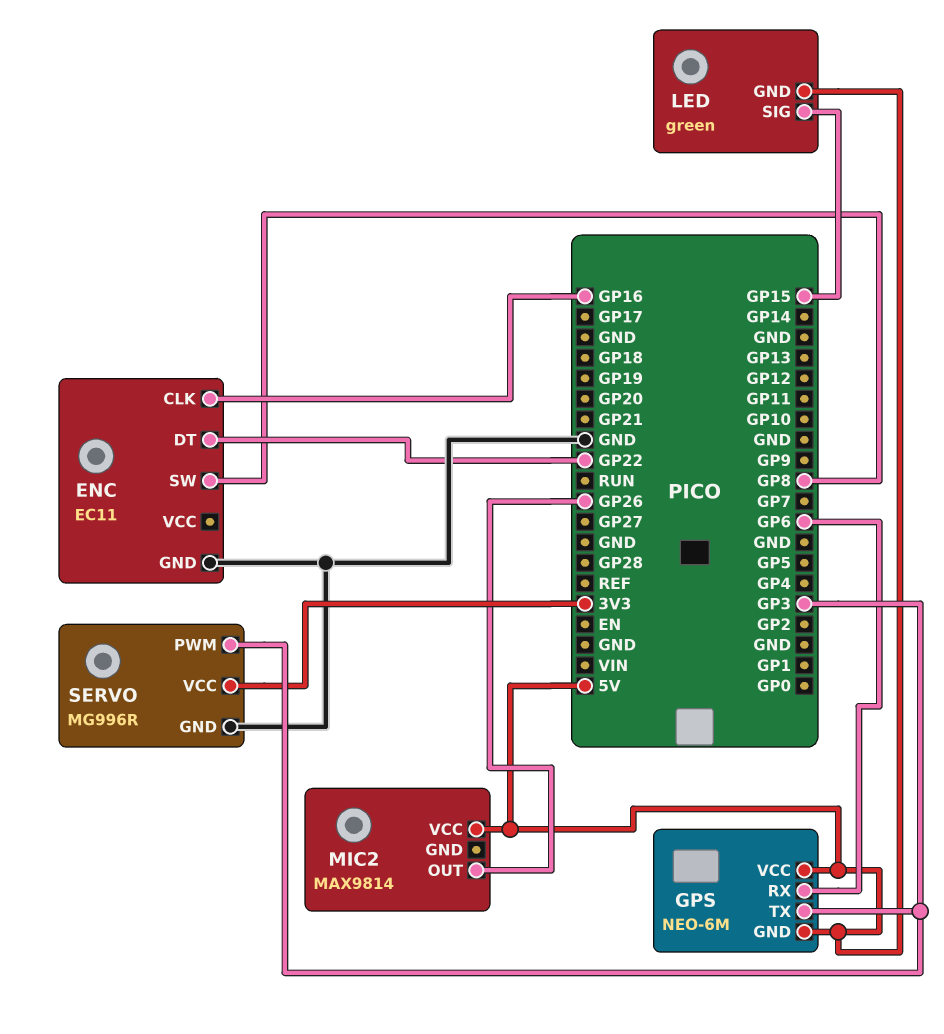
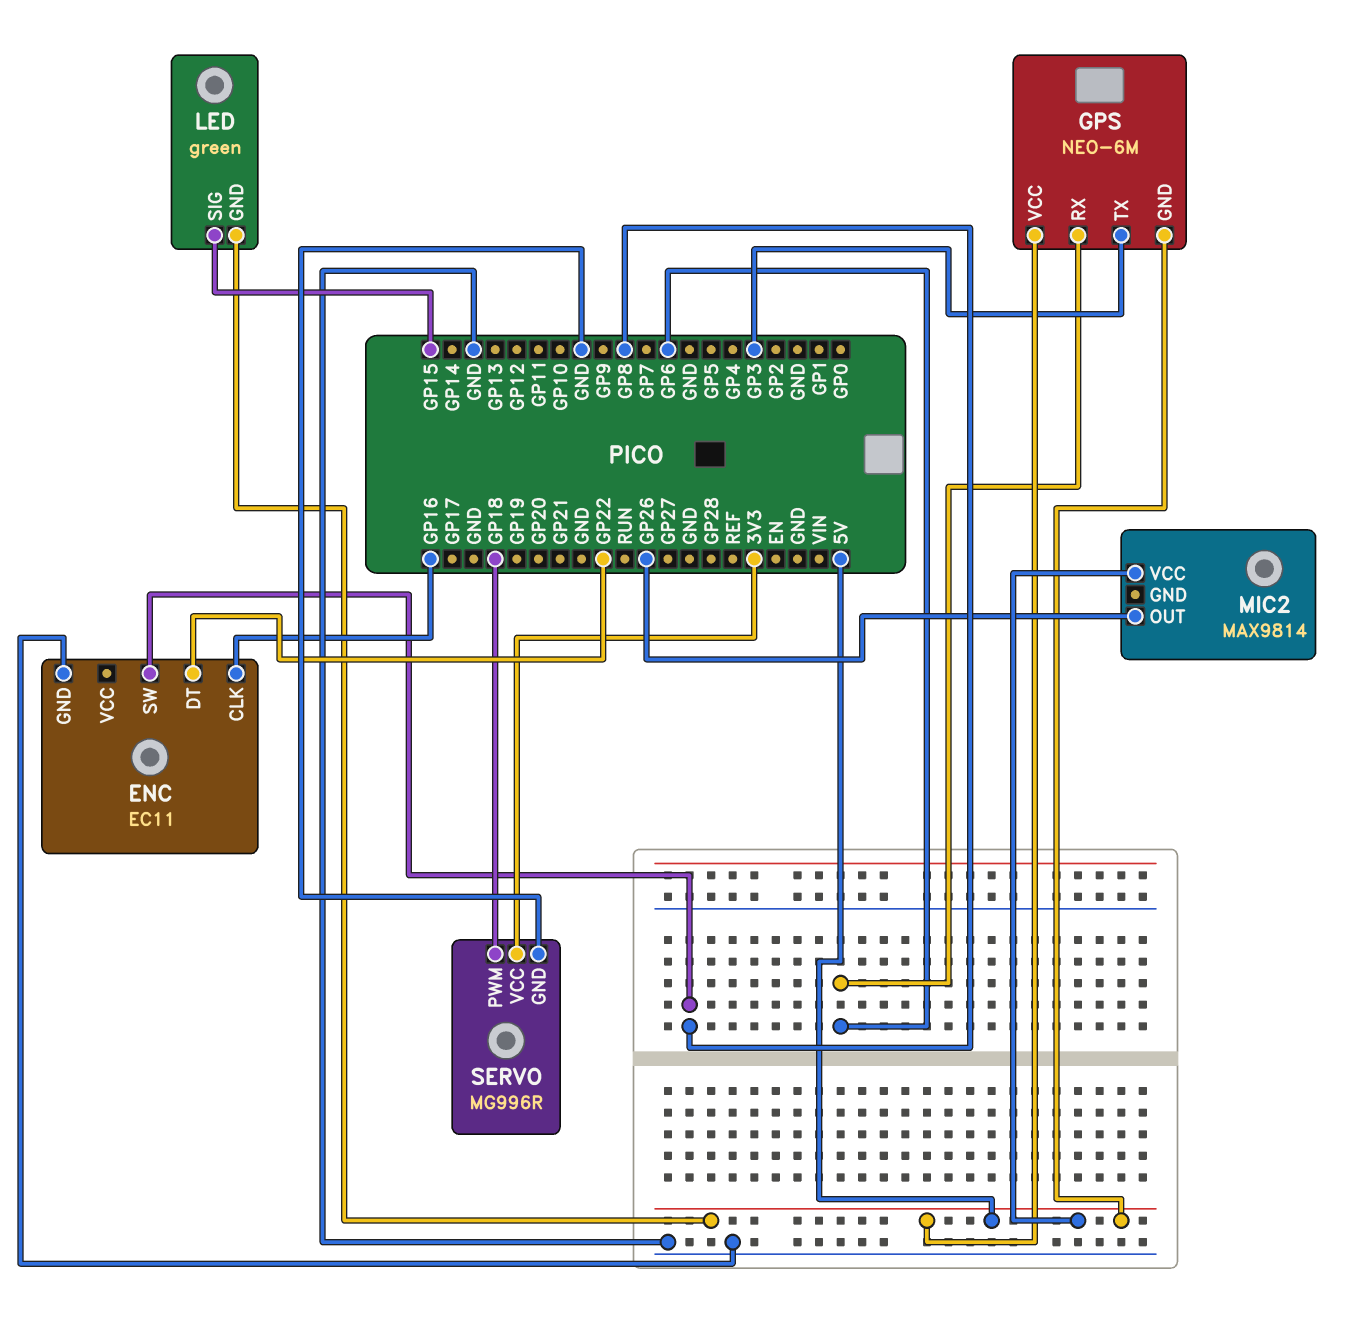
SERVO pin PWM: GP3 -> GP18

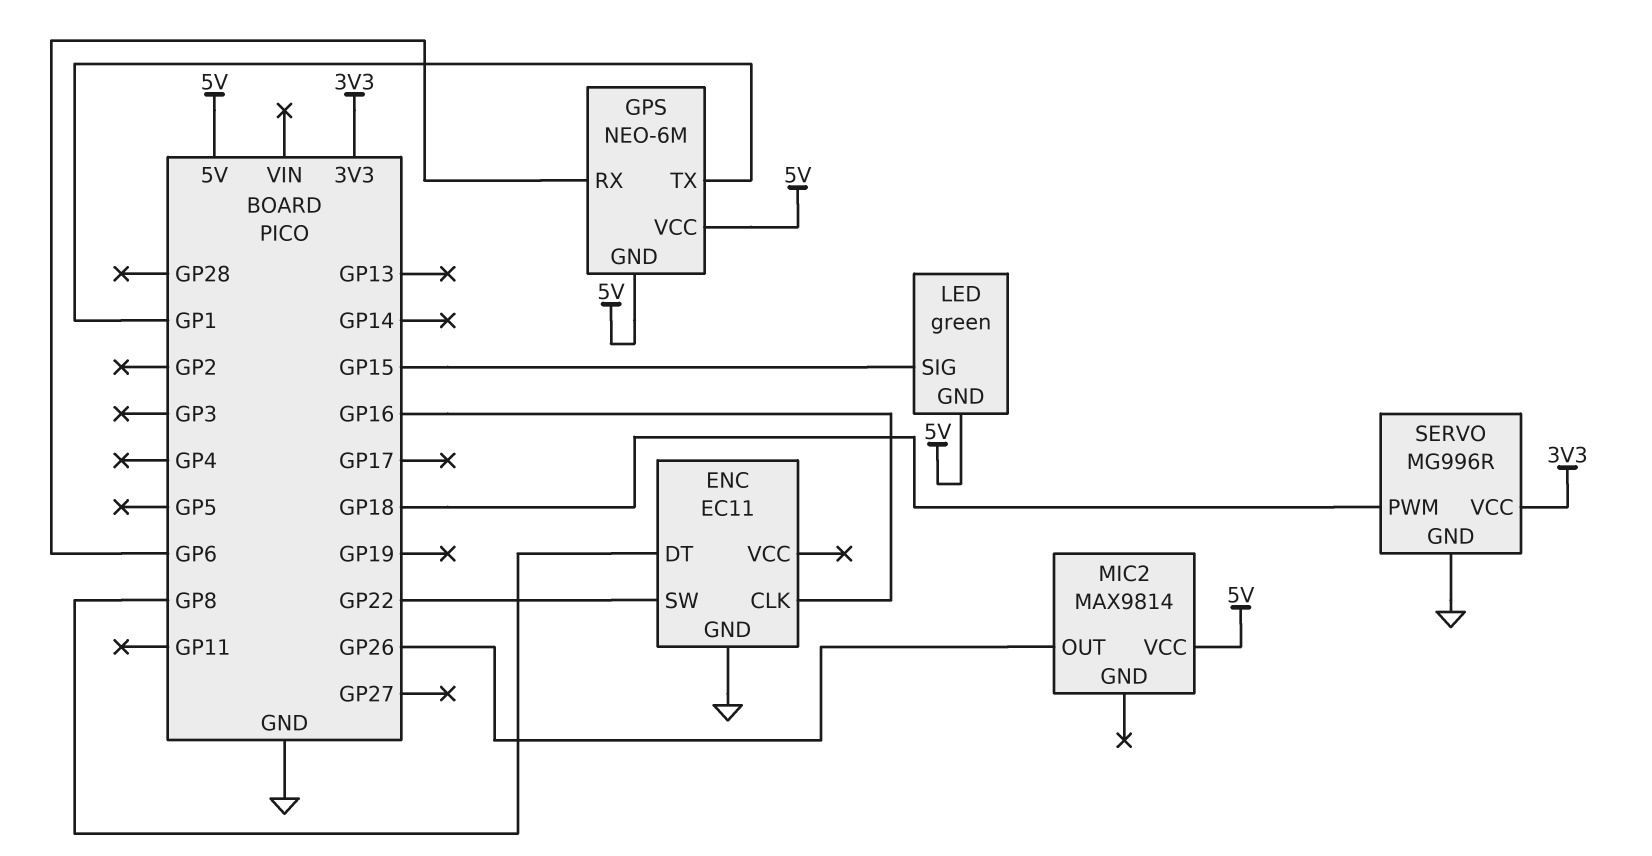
ENC pin DT: GP22 -> GP8
ENC pin SW: GP8 -> GP22
GPS pin TX: GP3 -> GP1

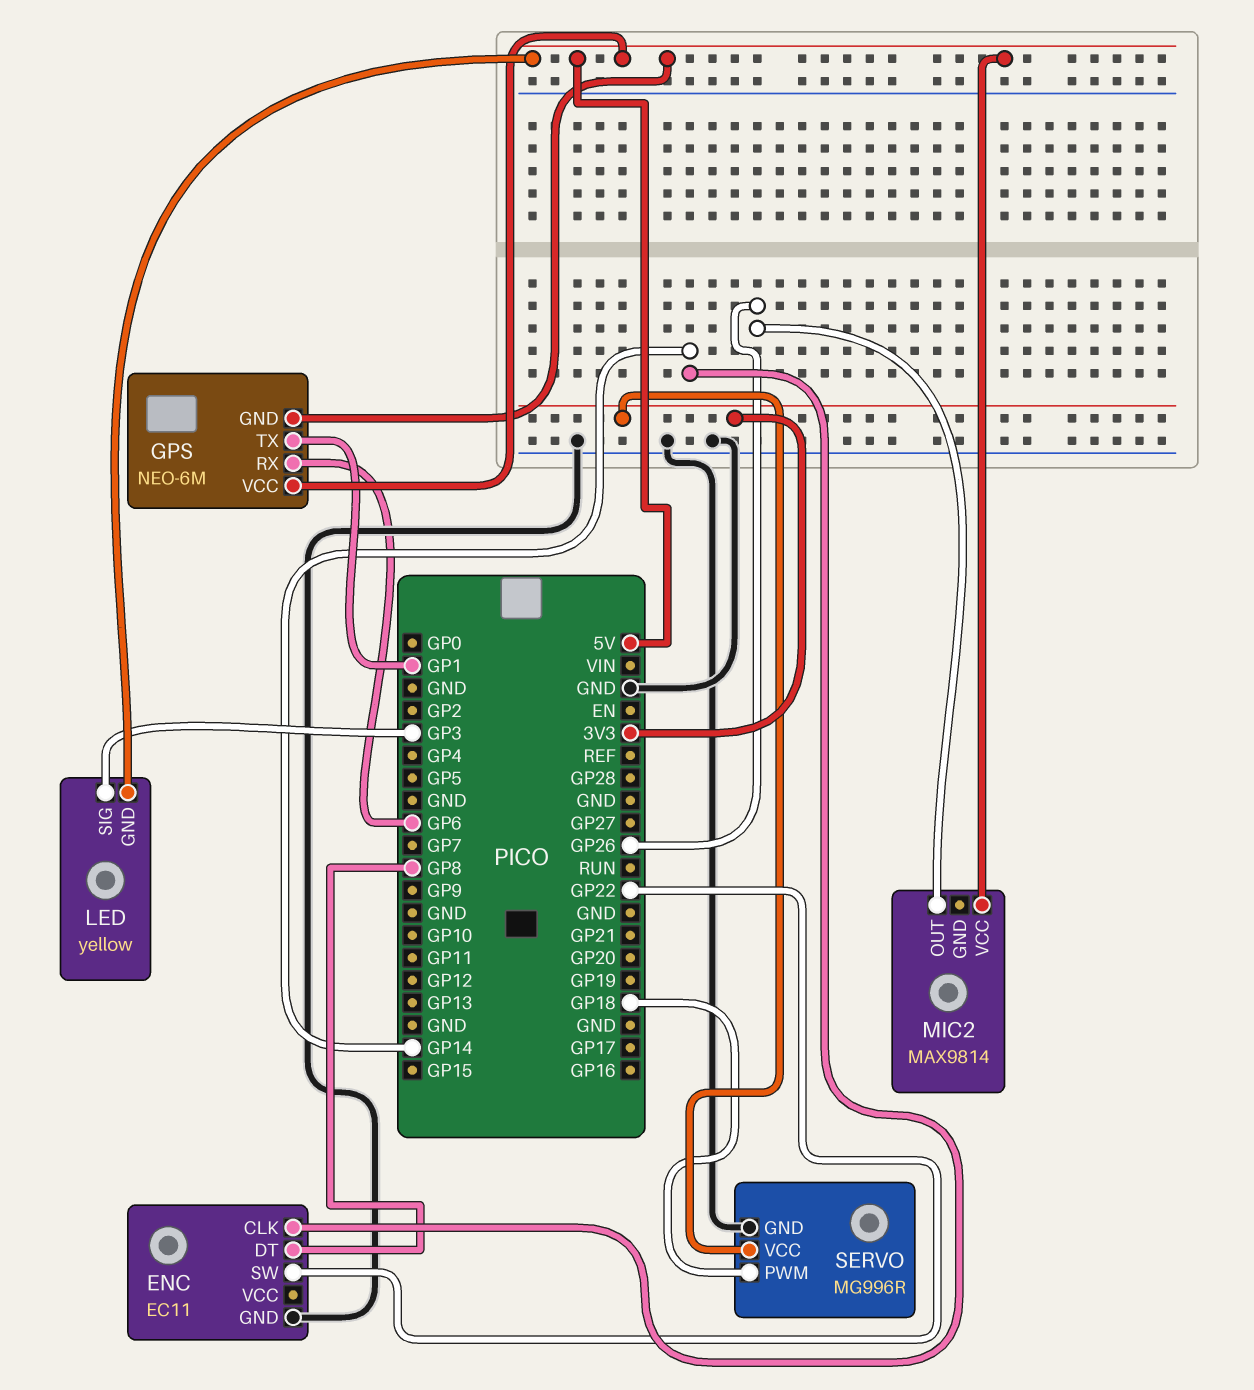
ENC pin CLK: GP16 -> GP14
LED: green -> yellow
LED pin SIG: GP15 -> GP3

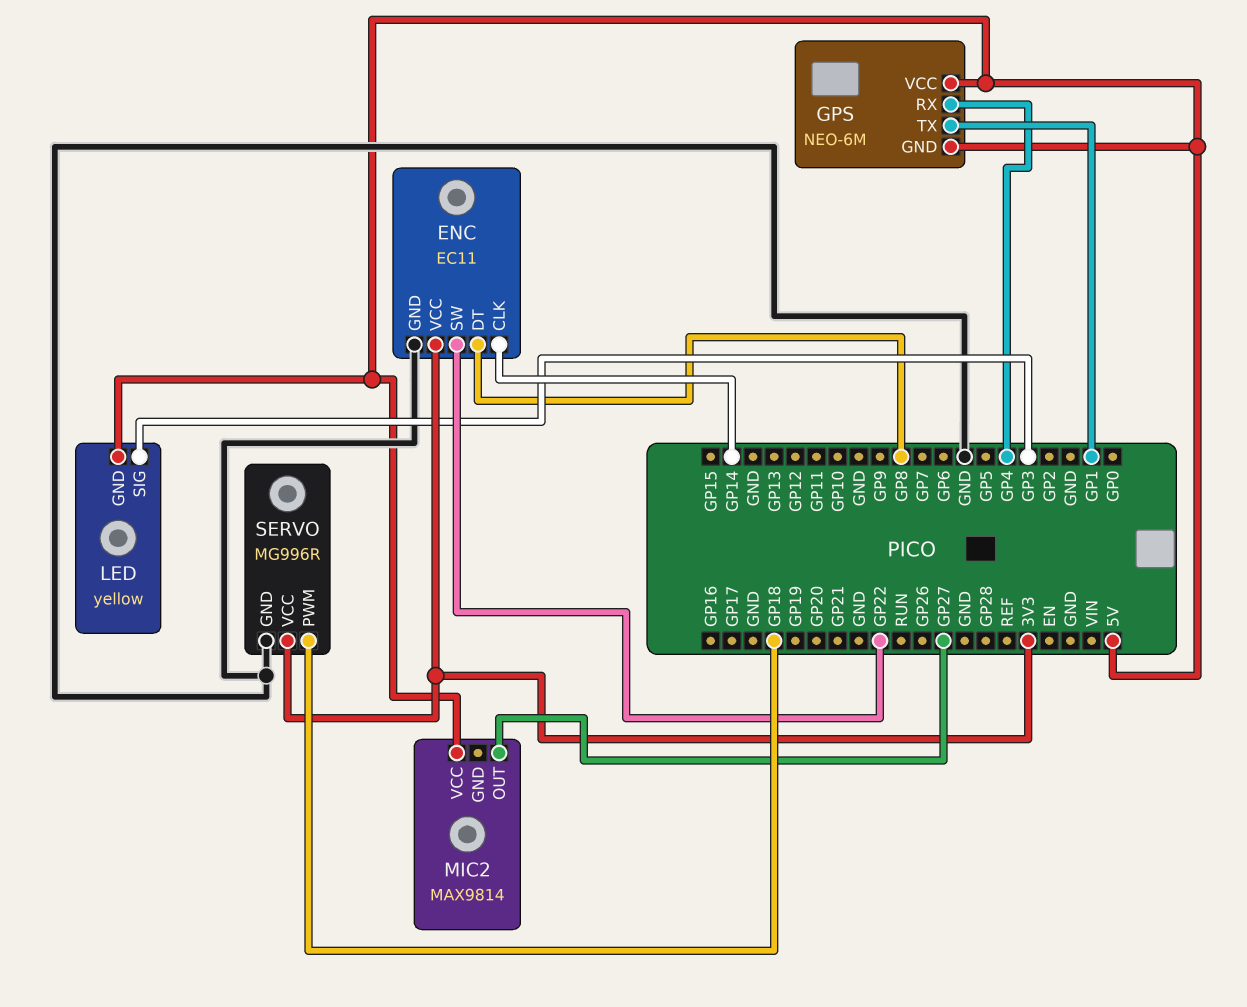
ENC pin VCC: none -> 3V3
GPS pin RX: GP6 -> GP4
MIC2 pin OUT: GP26 -> GP27

